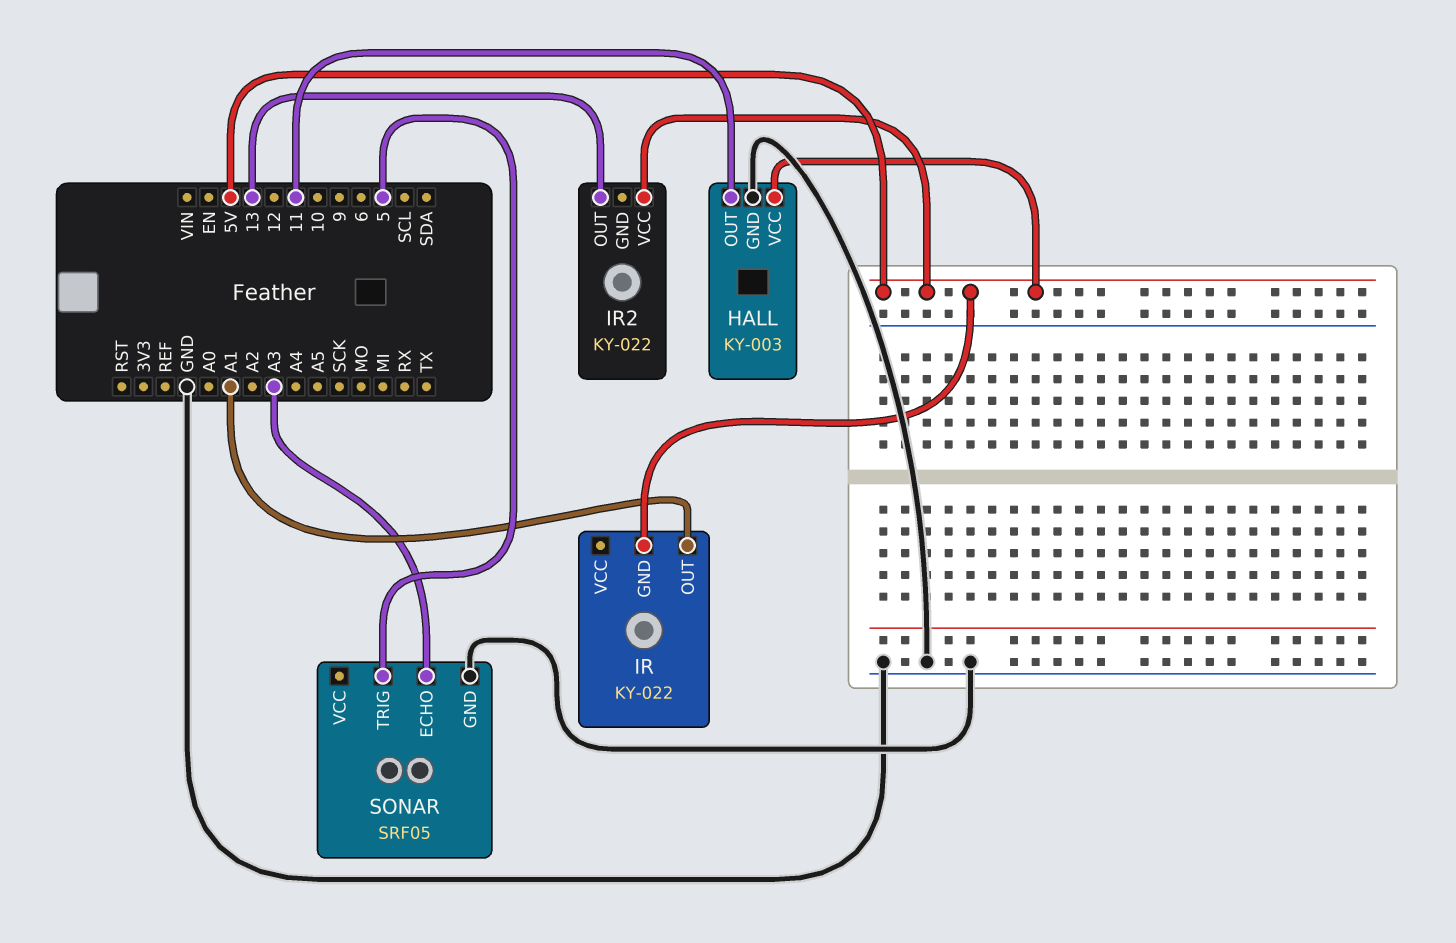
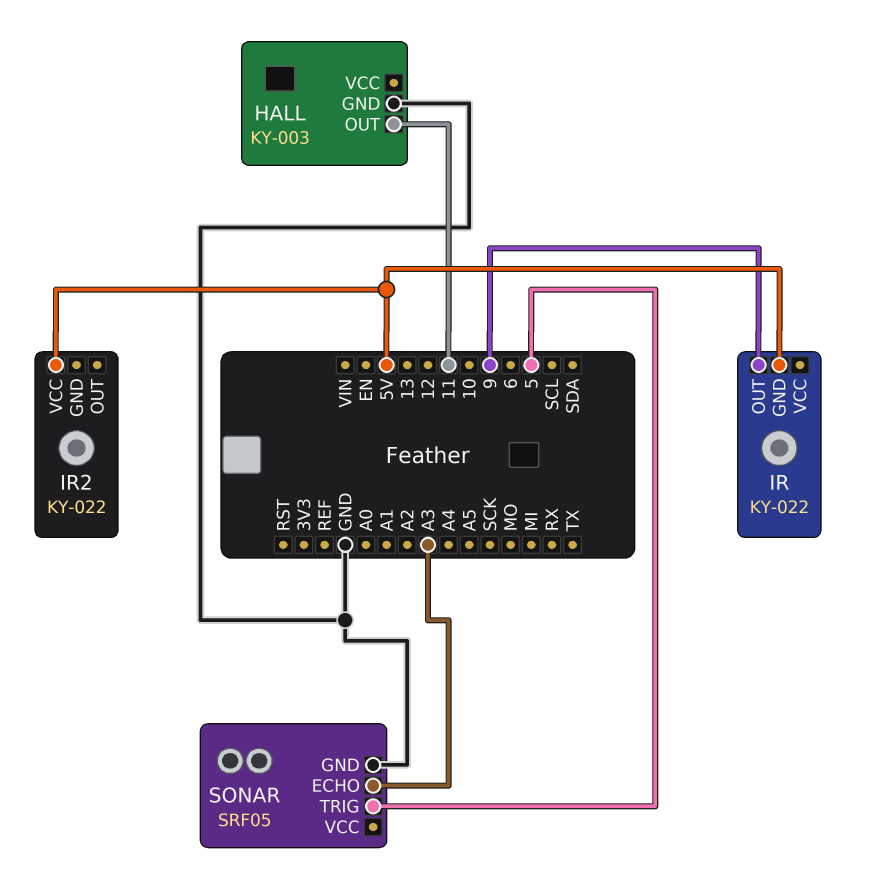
HALL pin VCC: 5V -> none
IR pin OUT: A1 -> 9
IR2 pin OUT: 13 -> none

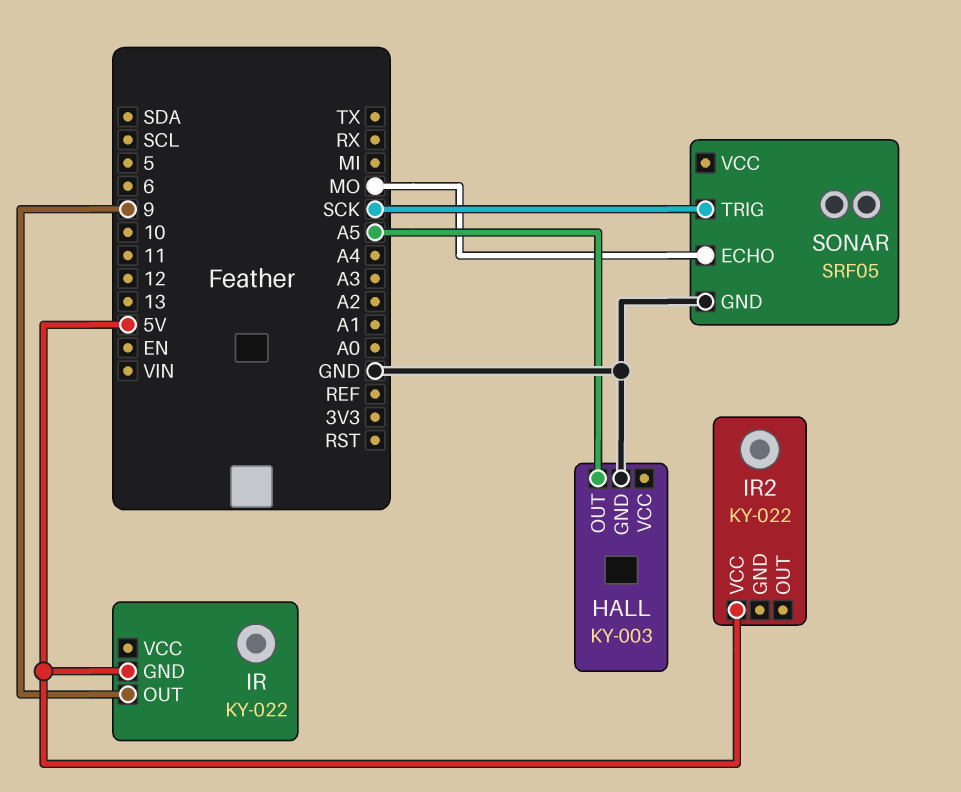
HALL pin OUT: 11 -> A5
SONAR pin ECHO: A3 -> MO
SONAR pin TRIG: 5 -> SCK

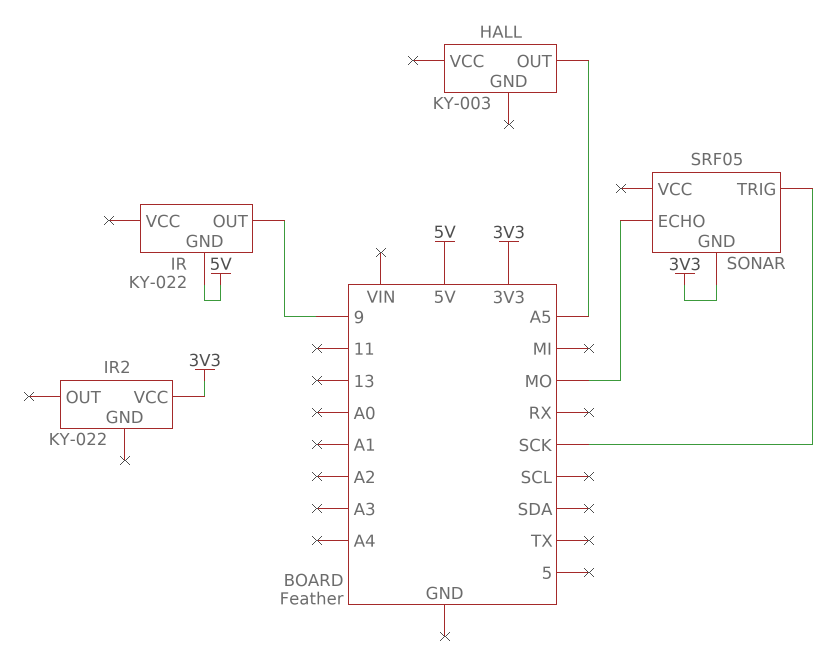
HALL pin GND: GND -> none
IR2 pin VCC: 5V -> 3V3
SONAR pin GND: GND -> 3V3

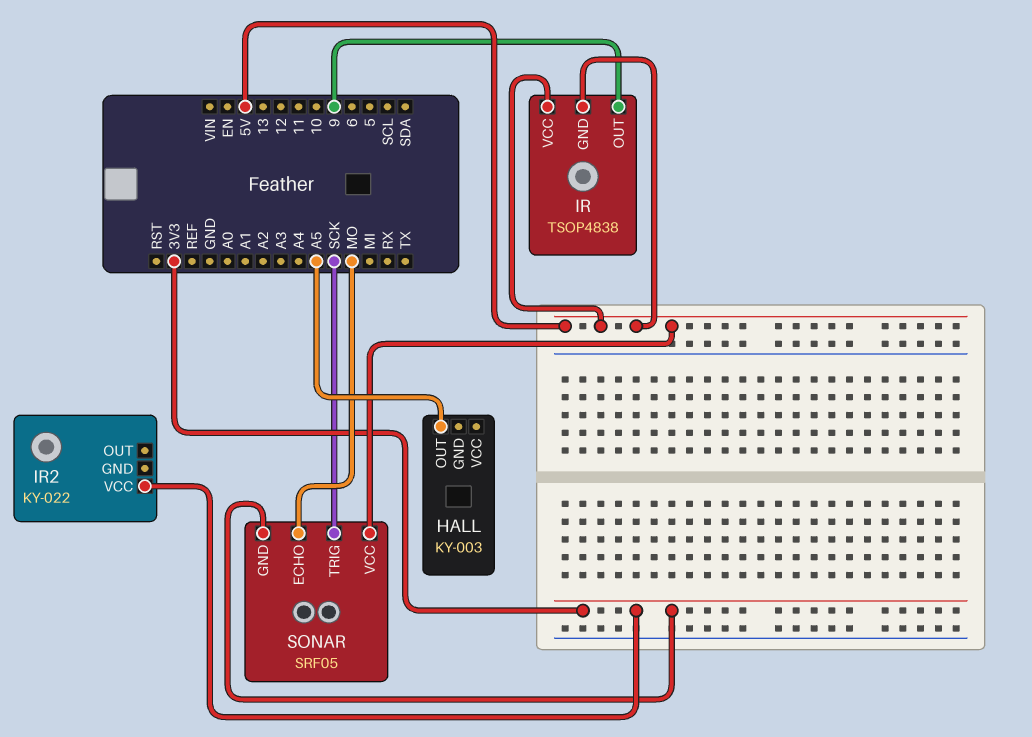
IR: KY-022 -> TSOP4838
IR pin VCC: none -> 5V
SONAR pin VCC: none -> 5V

